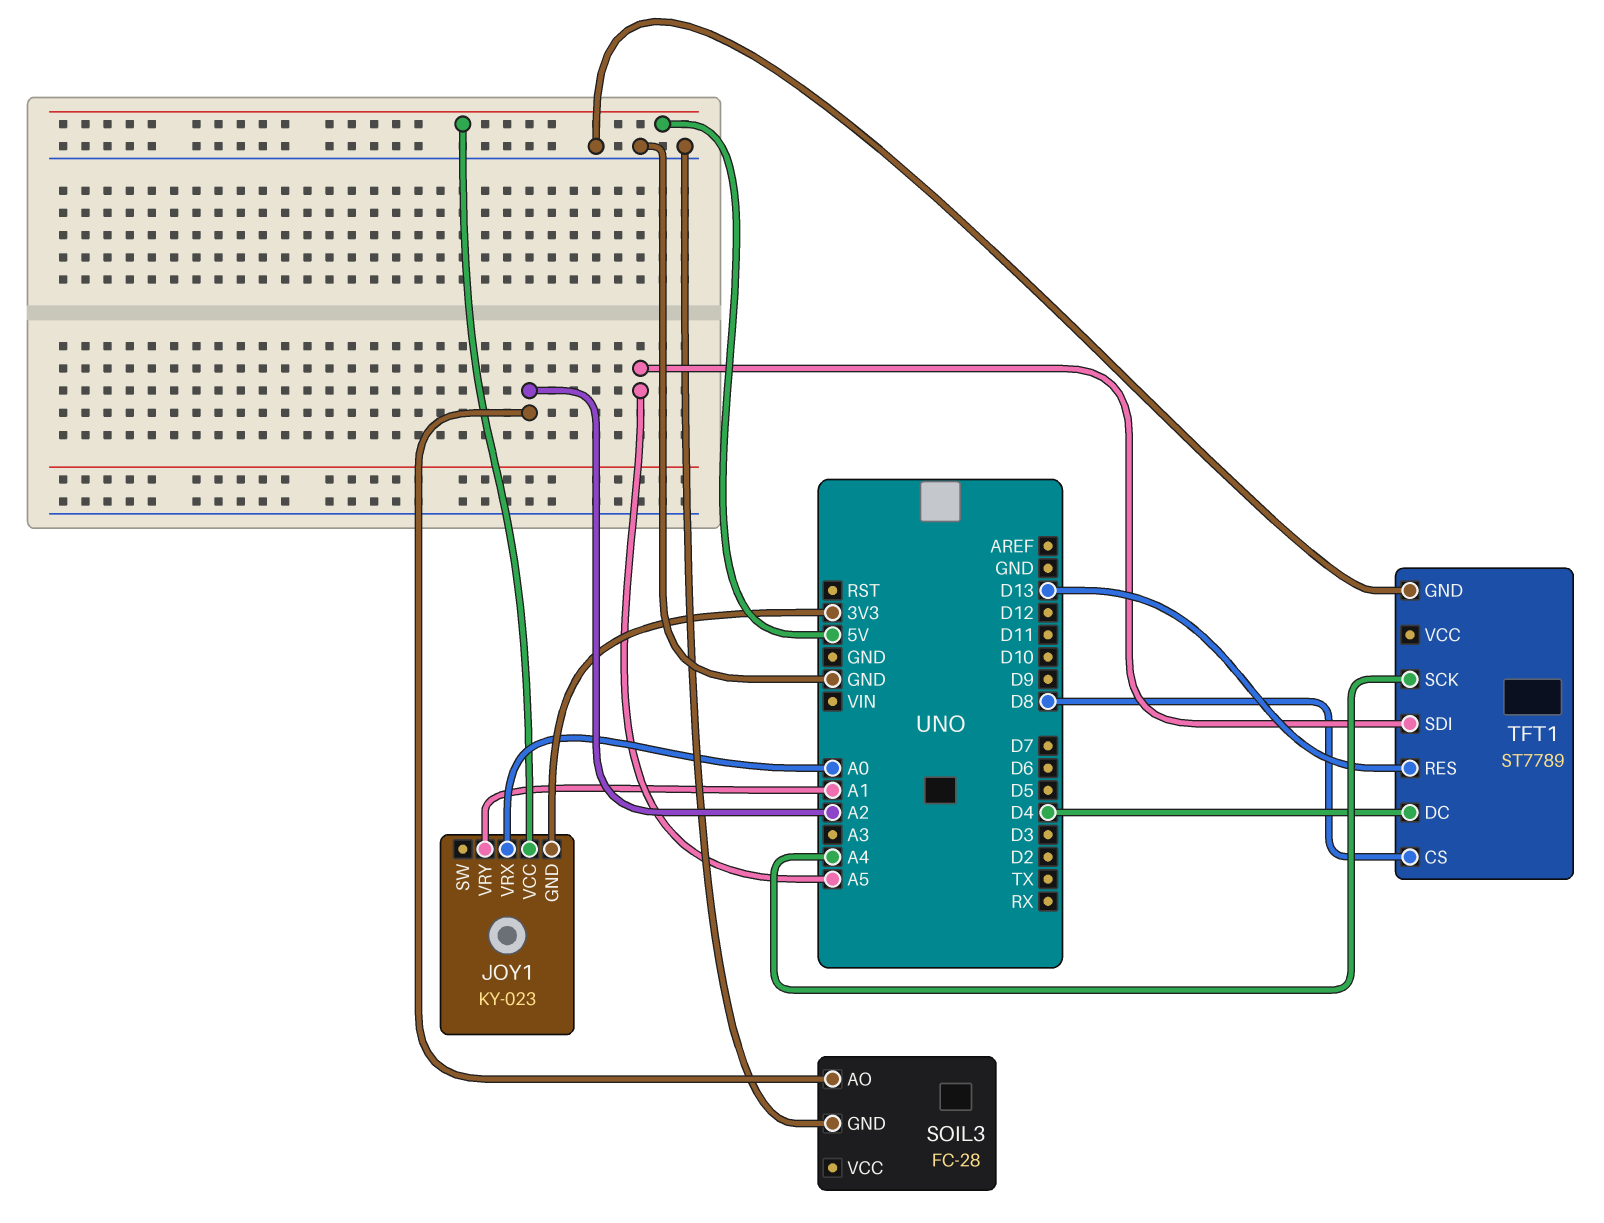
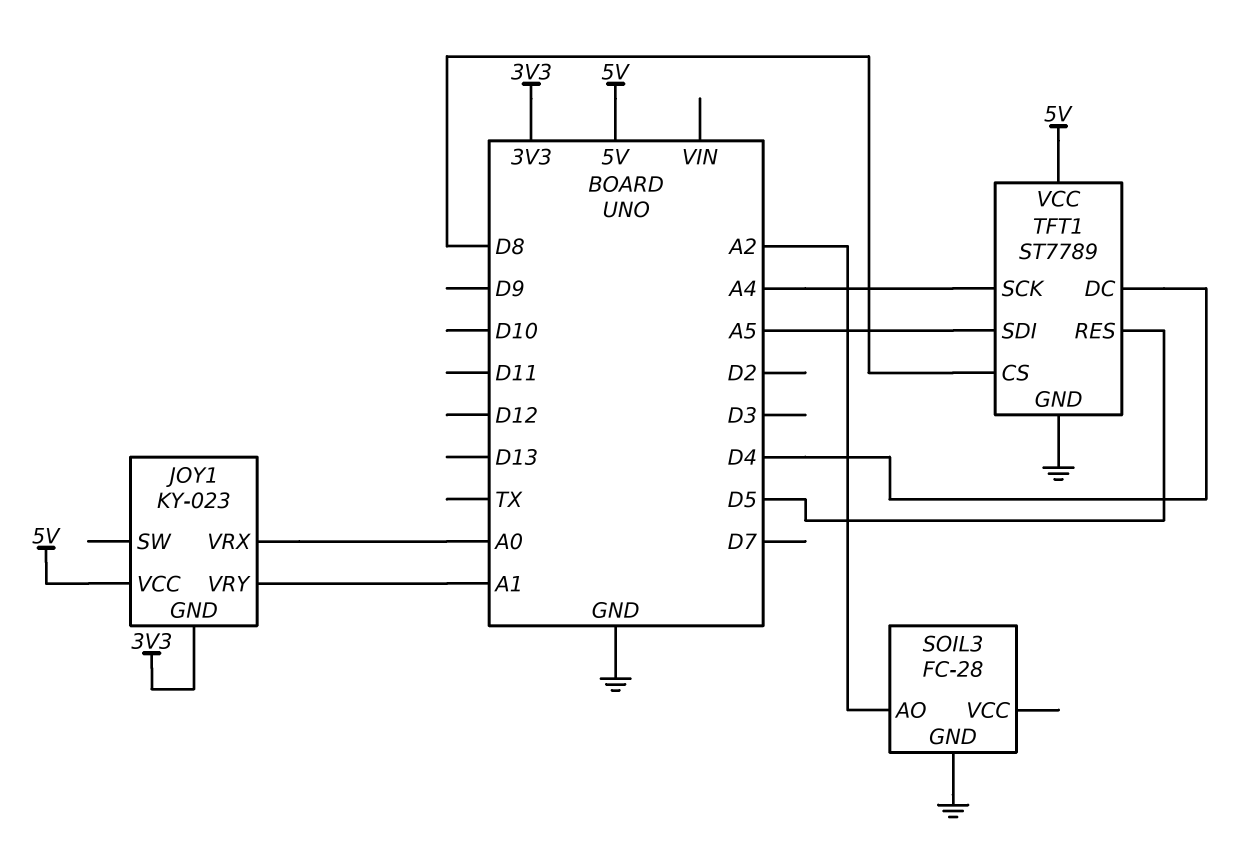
TFT1 pin RES: D13 -> D5
TFT1 pin VCC: none -> 5V

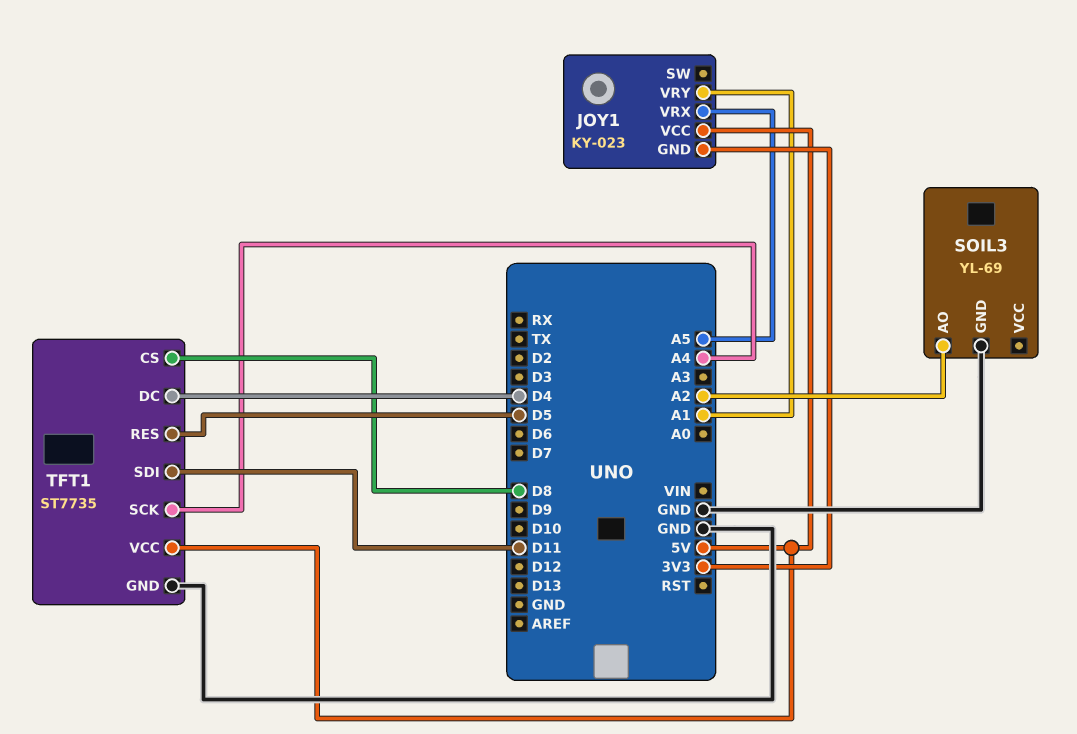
JOY1 pin VRX: A0 -> A5
SOIL3: FC-28 -> YL-69
TFT1: ST7789 -> ST7735
TFT1 pin SDI: A5 -> D11

